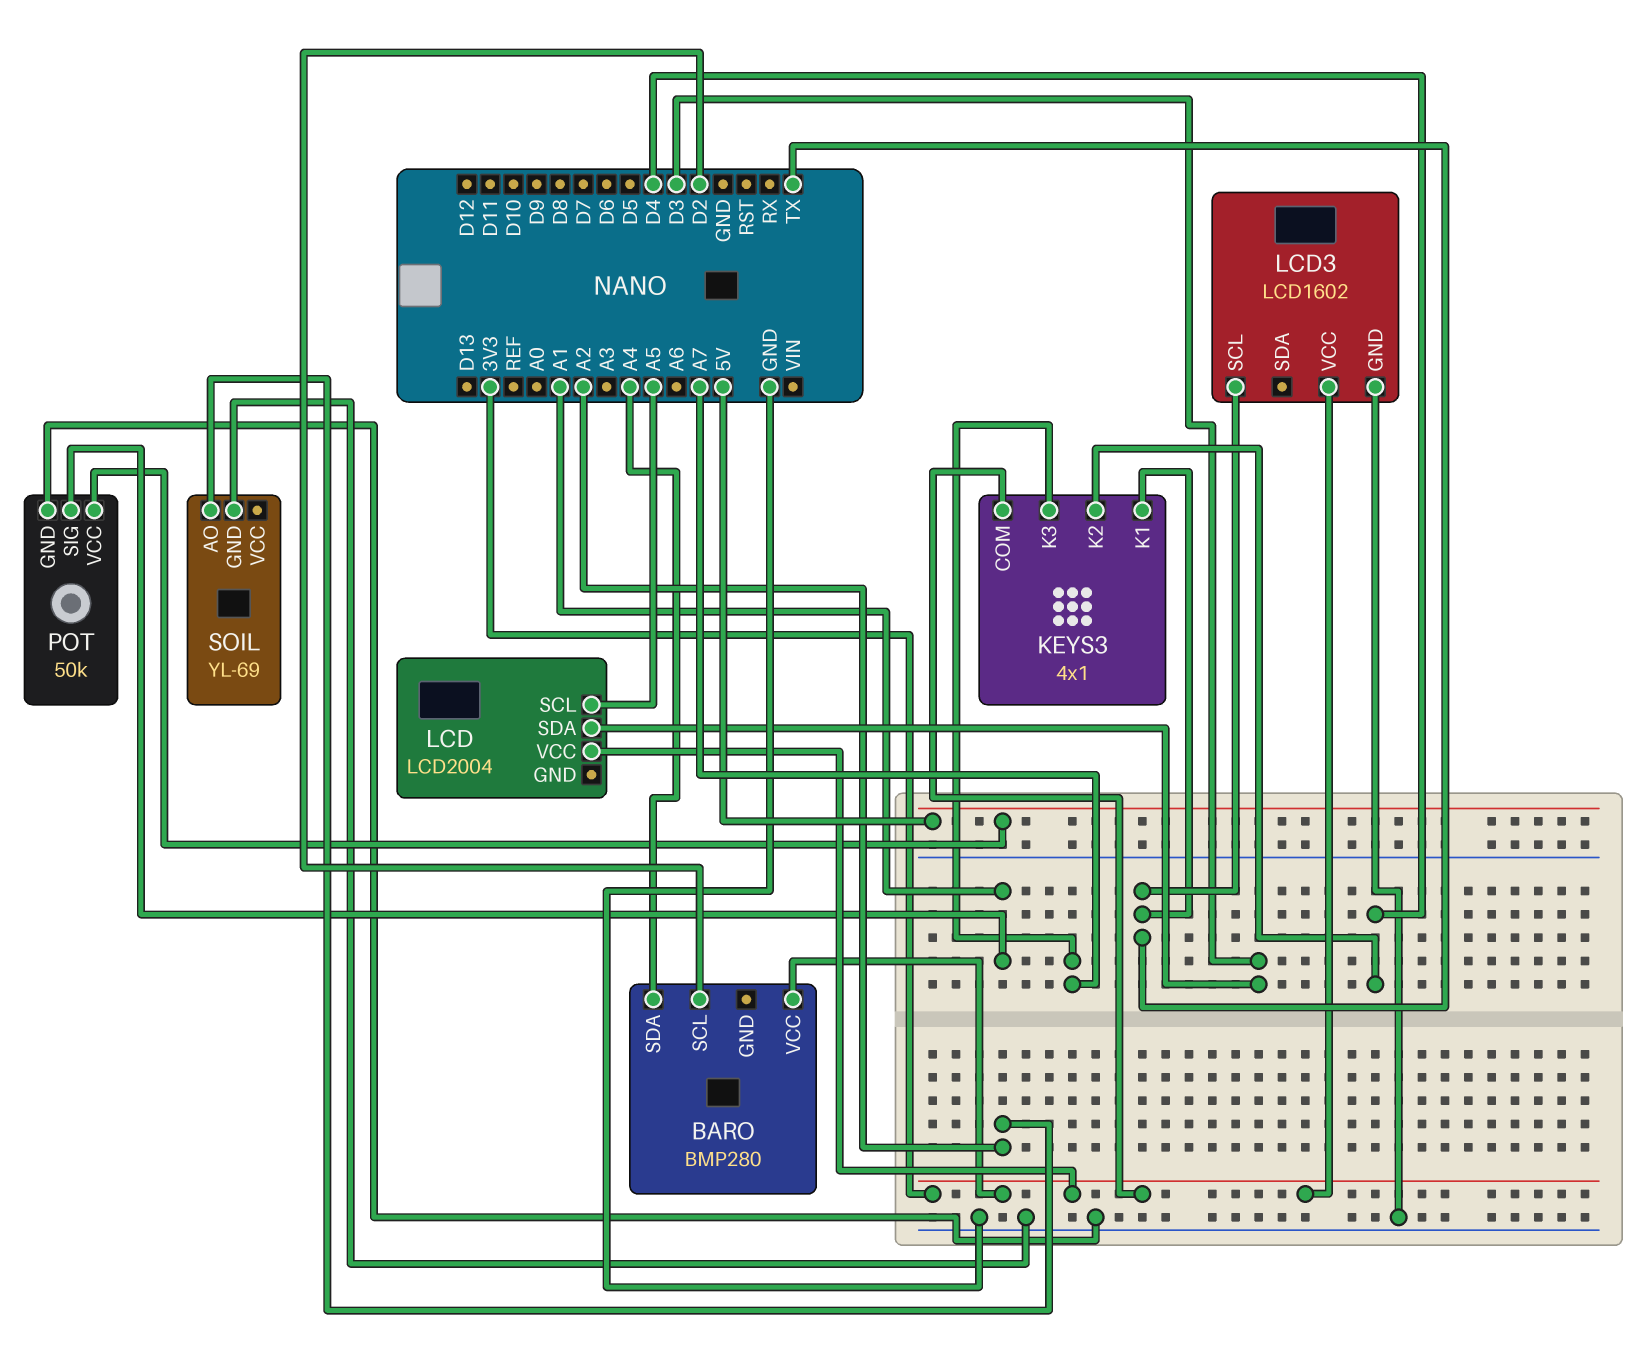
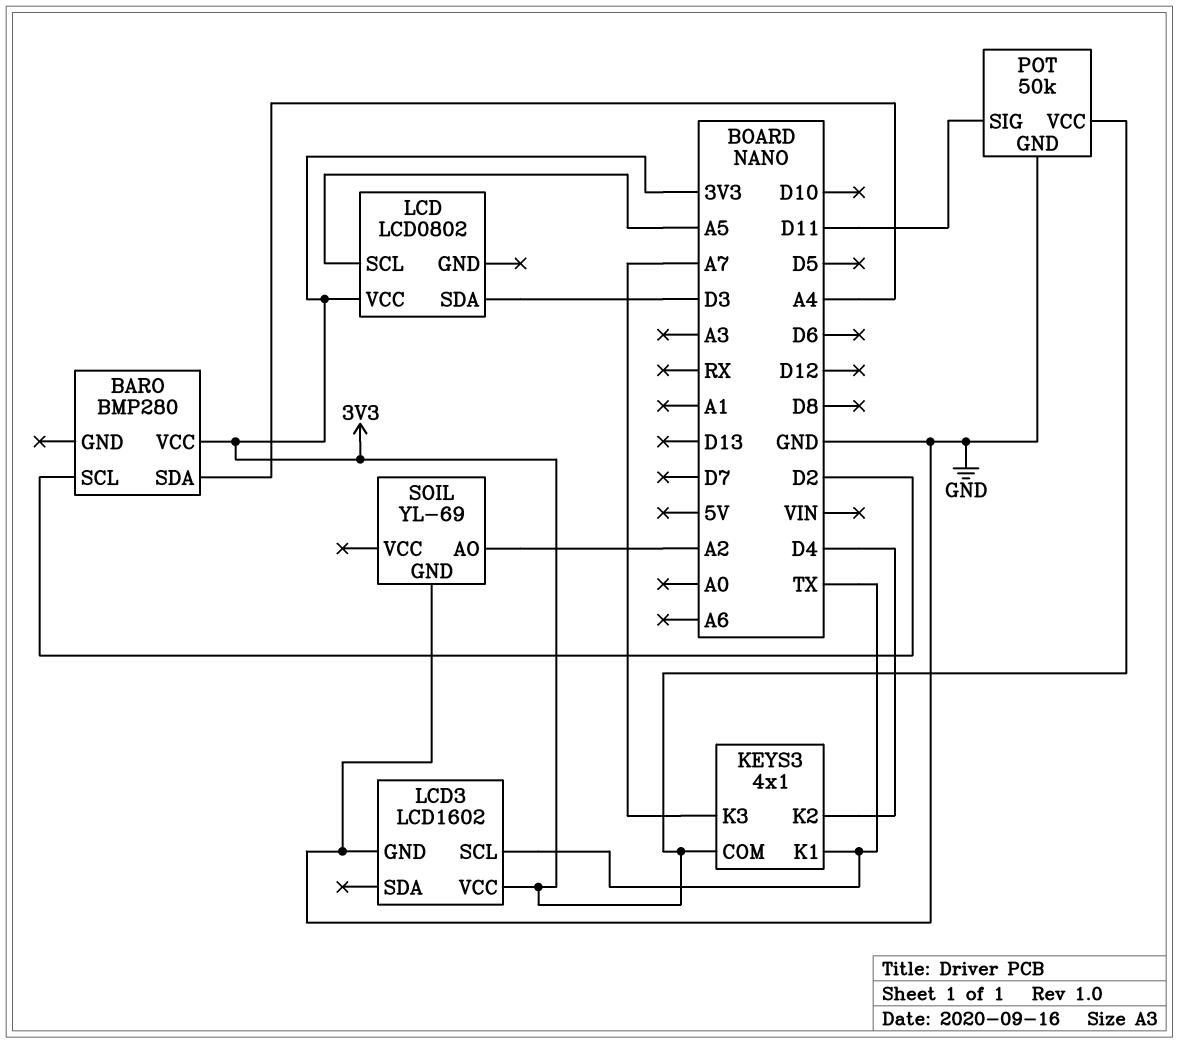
LCD: LCD2004 -> LCD0802
POT pin SIG: A1 -> D11
POT pin VCC: 5V -> 3V3

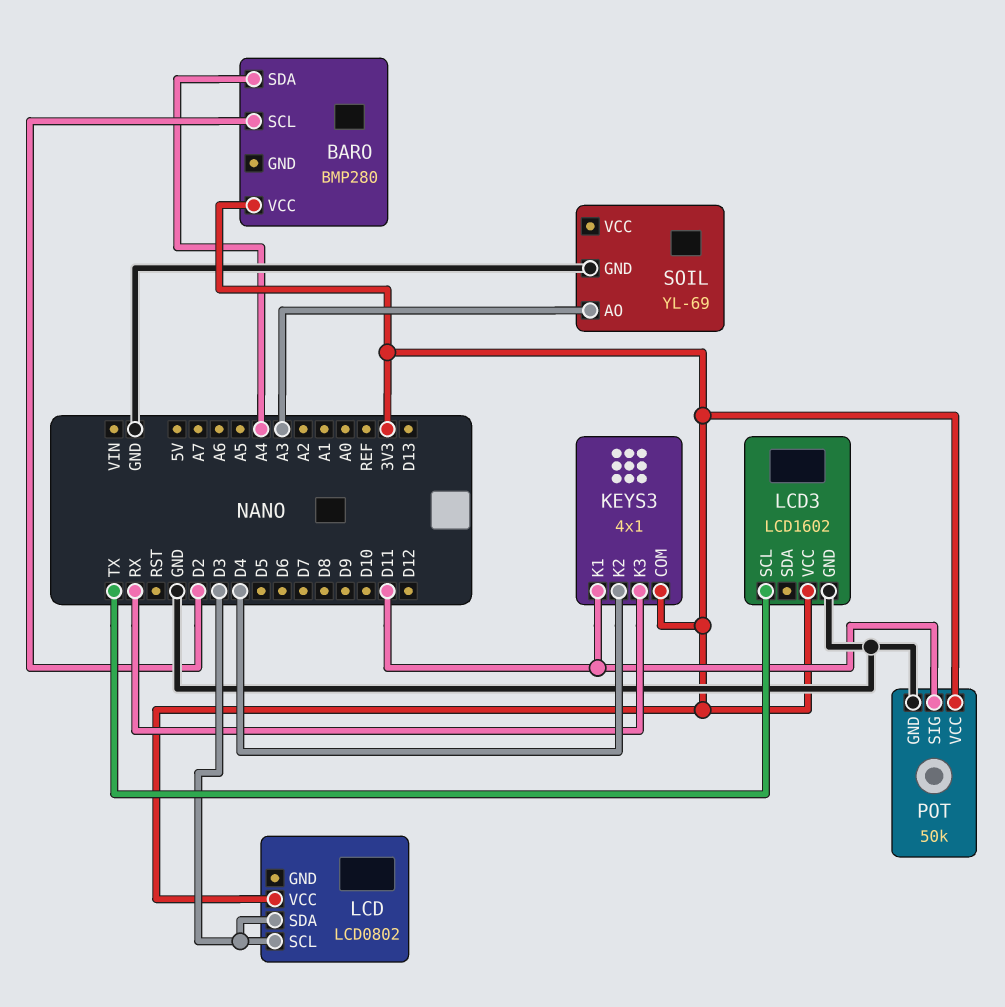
KEYS3 pin K1: TX -> D11
KEYS3 pin K3: A7 -> RX
LCD pin SCL: A5 -> D3
SOIL pin AO: A2 -> A3

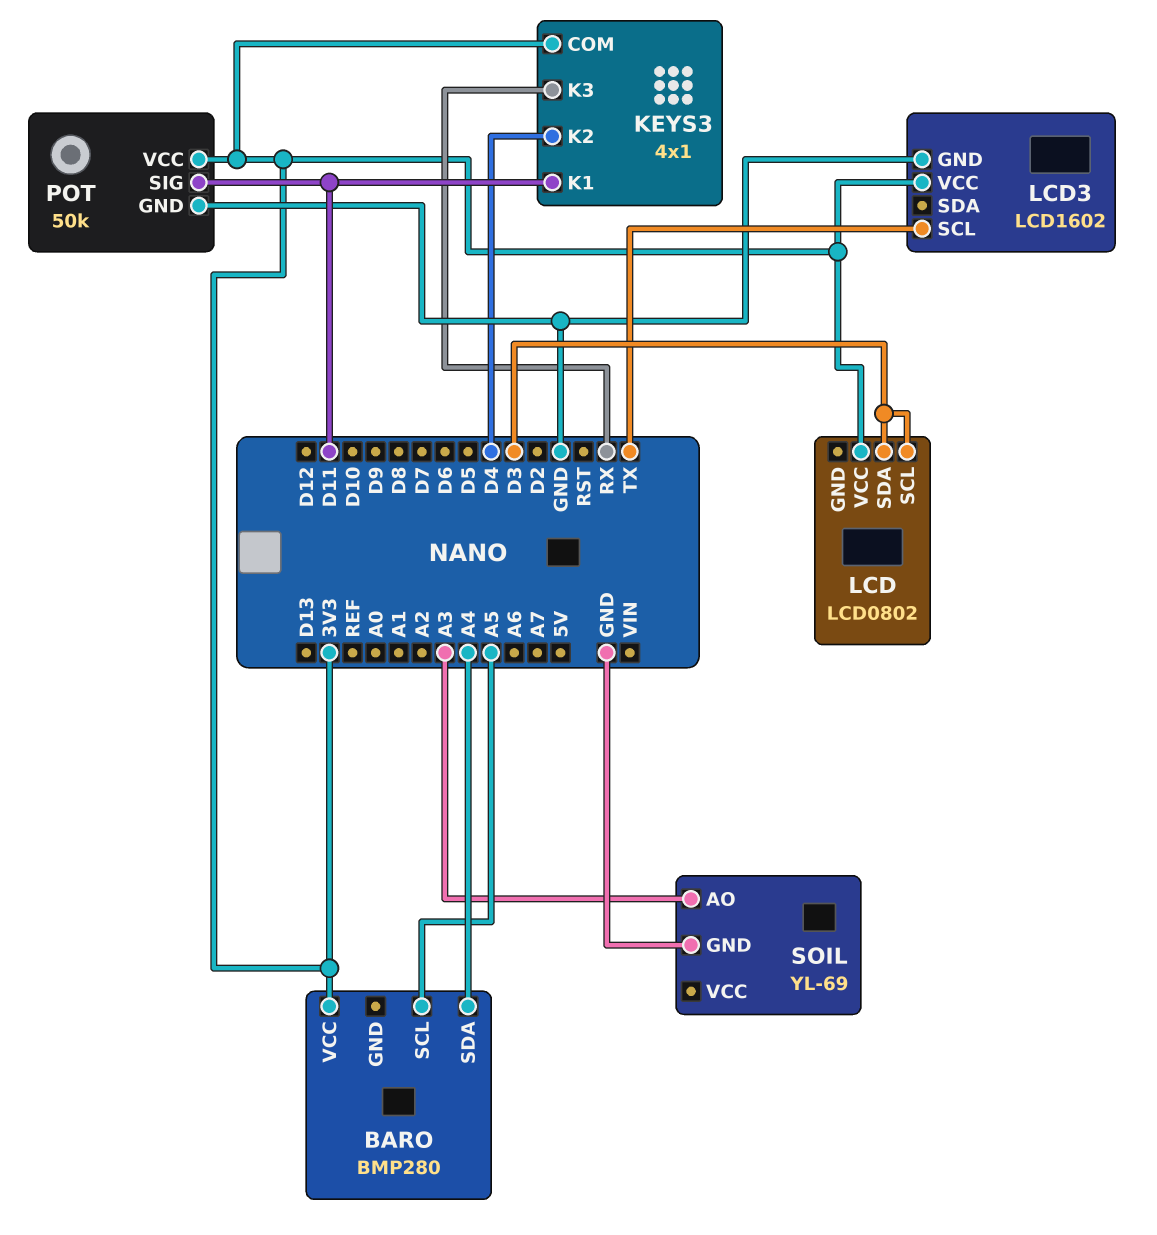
BARO pin SCL: D2 -> A5

